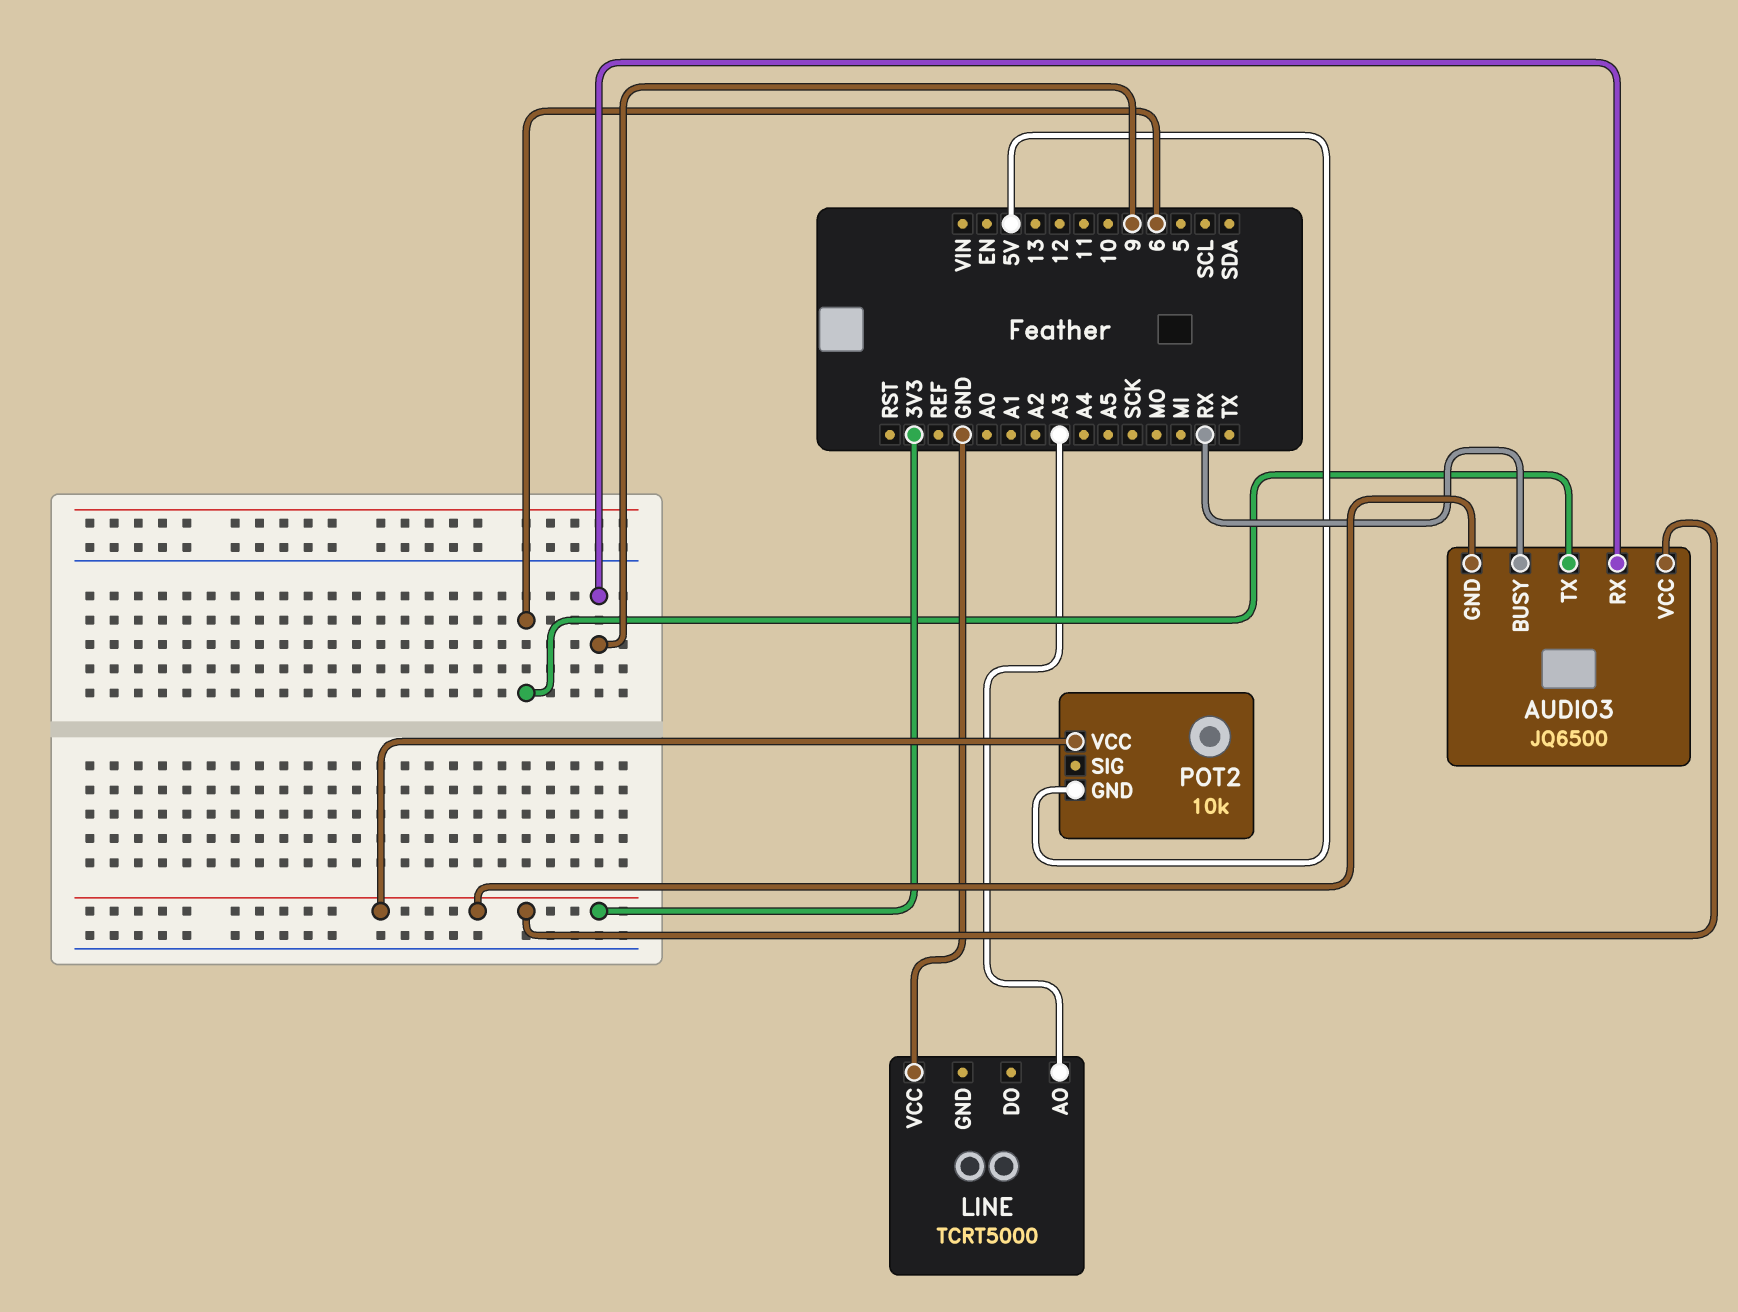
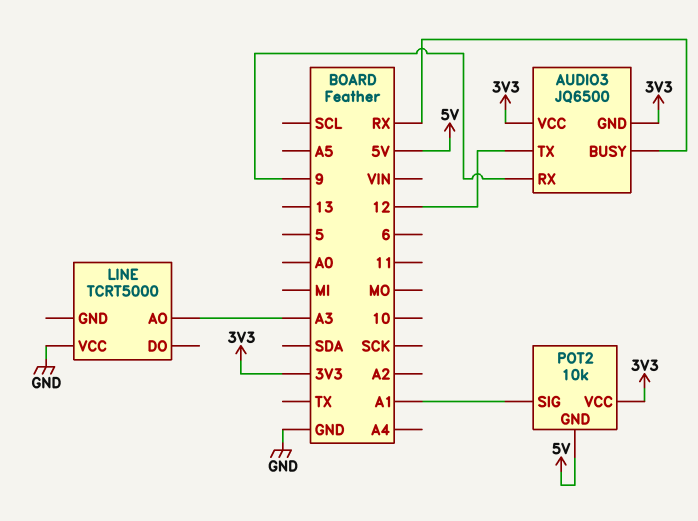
AUDIO3 pin TX: 6 -> 12
POT2 pin SIG: none -> A1

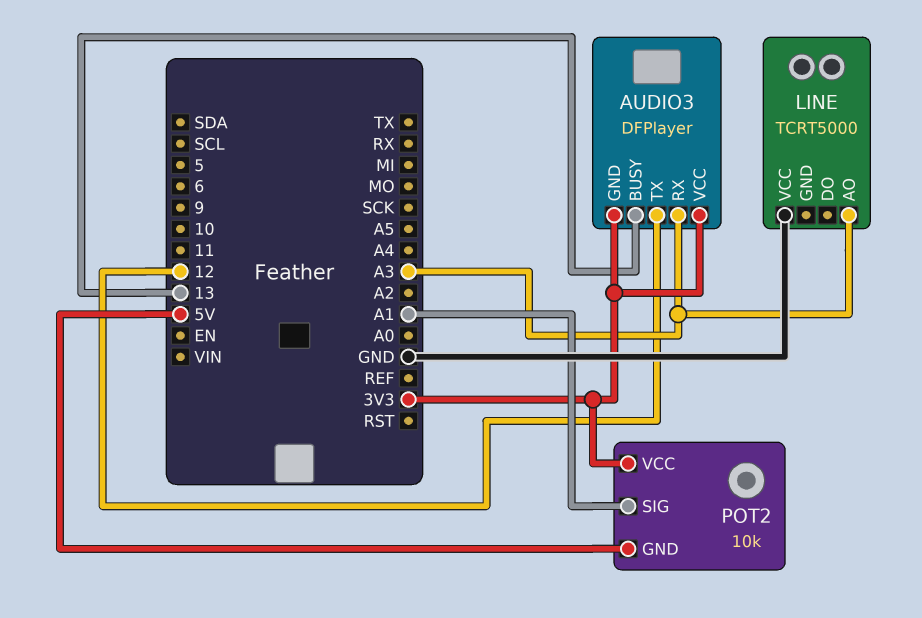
AUDIO3: JQ6500 -> DFPlayer
AUDIO3 pin BUSY: RX -> 13
AUDIO3 pin RX: 9 -> A3

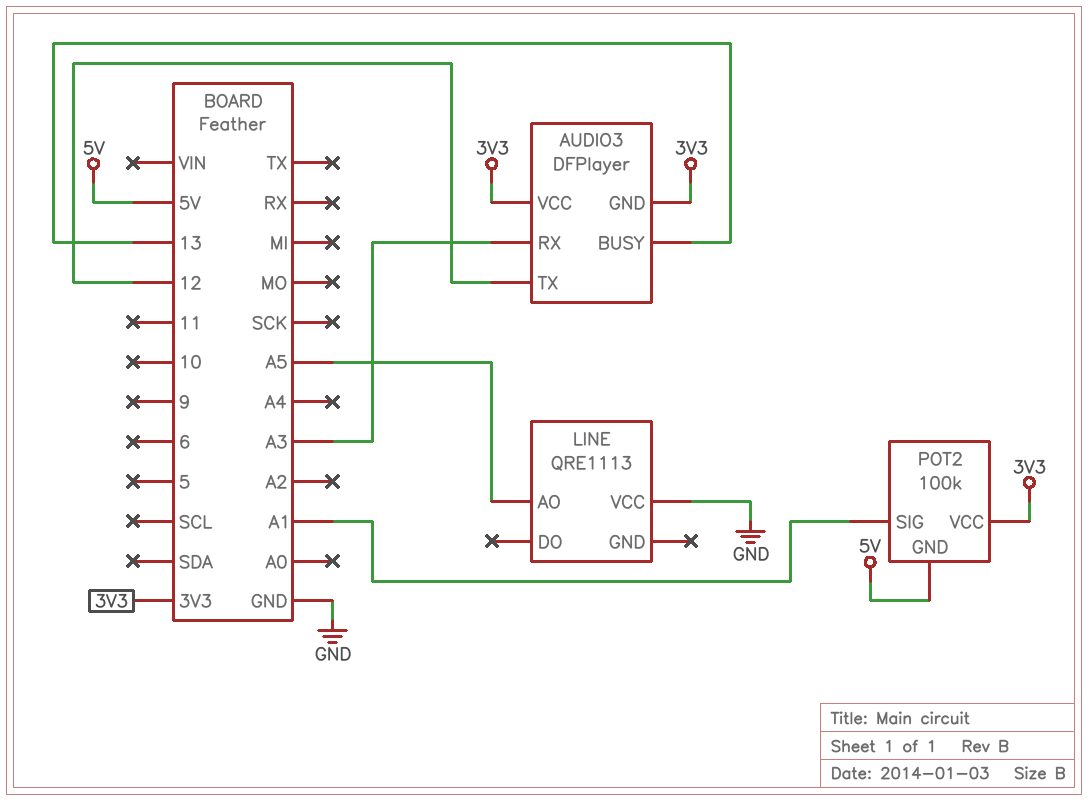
LINE: TCRT5000 -> QRE1113
LINE pin AO: A3 -> A5
POT2: 10k -> 100k

